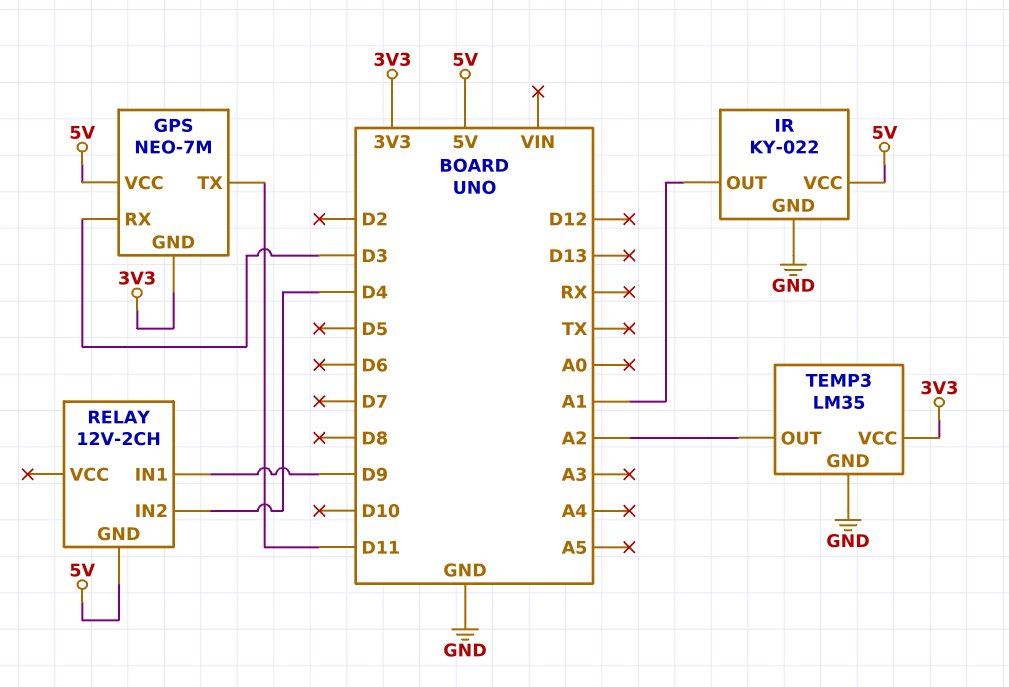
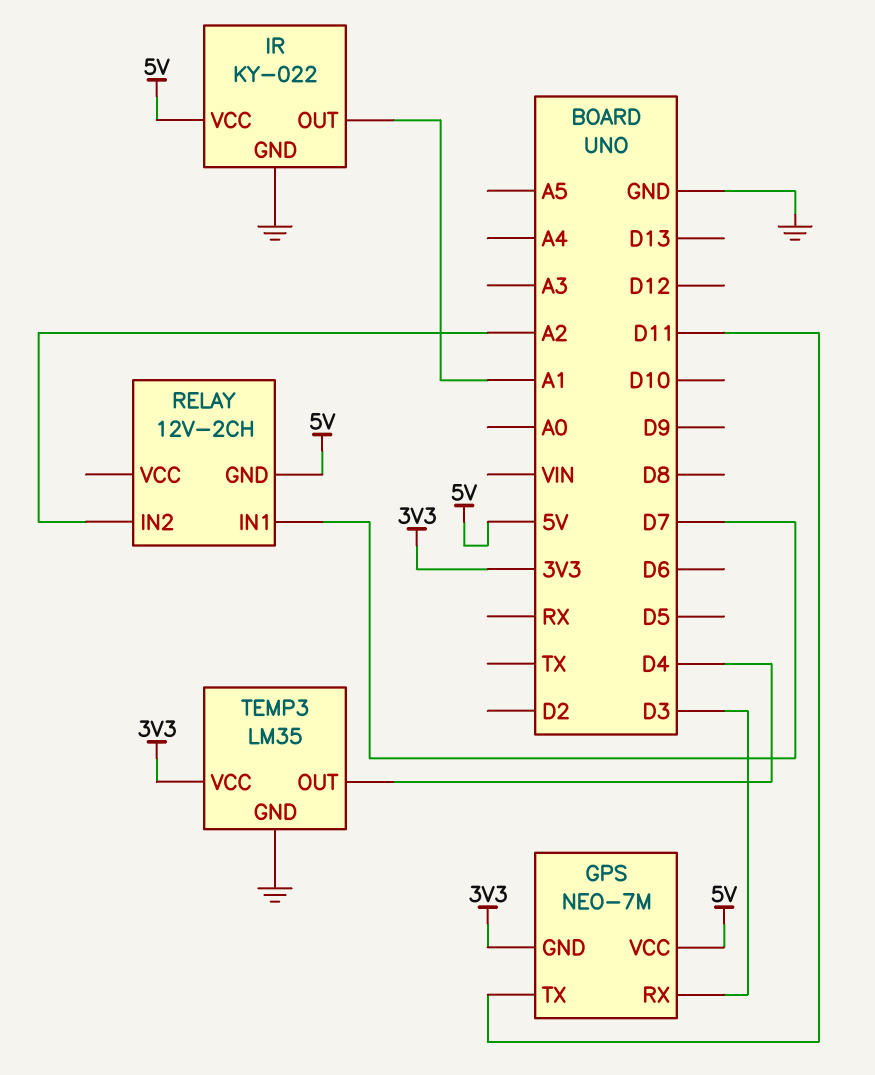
RELAY pin IN1: D9 -> D7
RELAY pin IN2: D4 -> A2
TEMP3 pin OUT: A2 -> D4

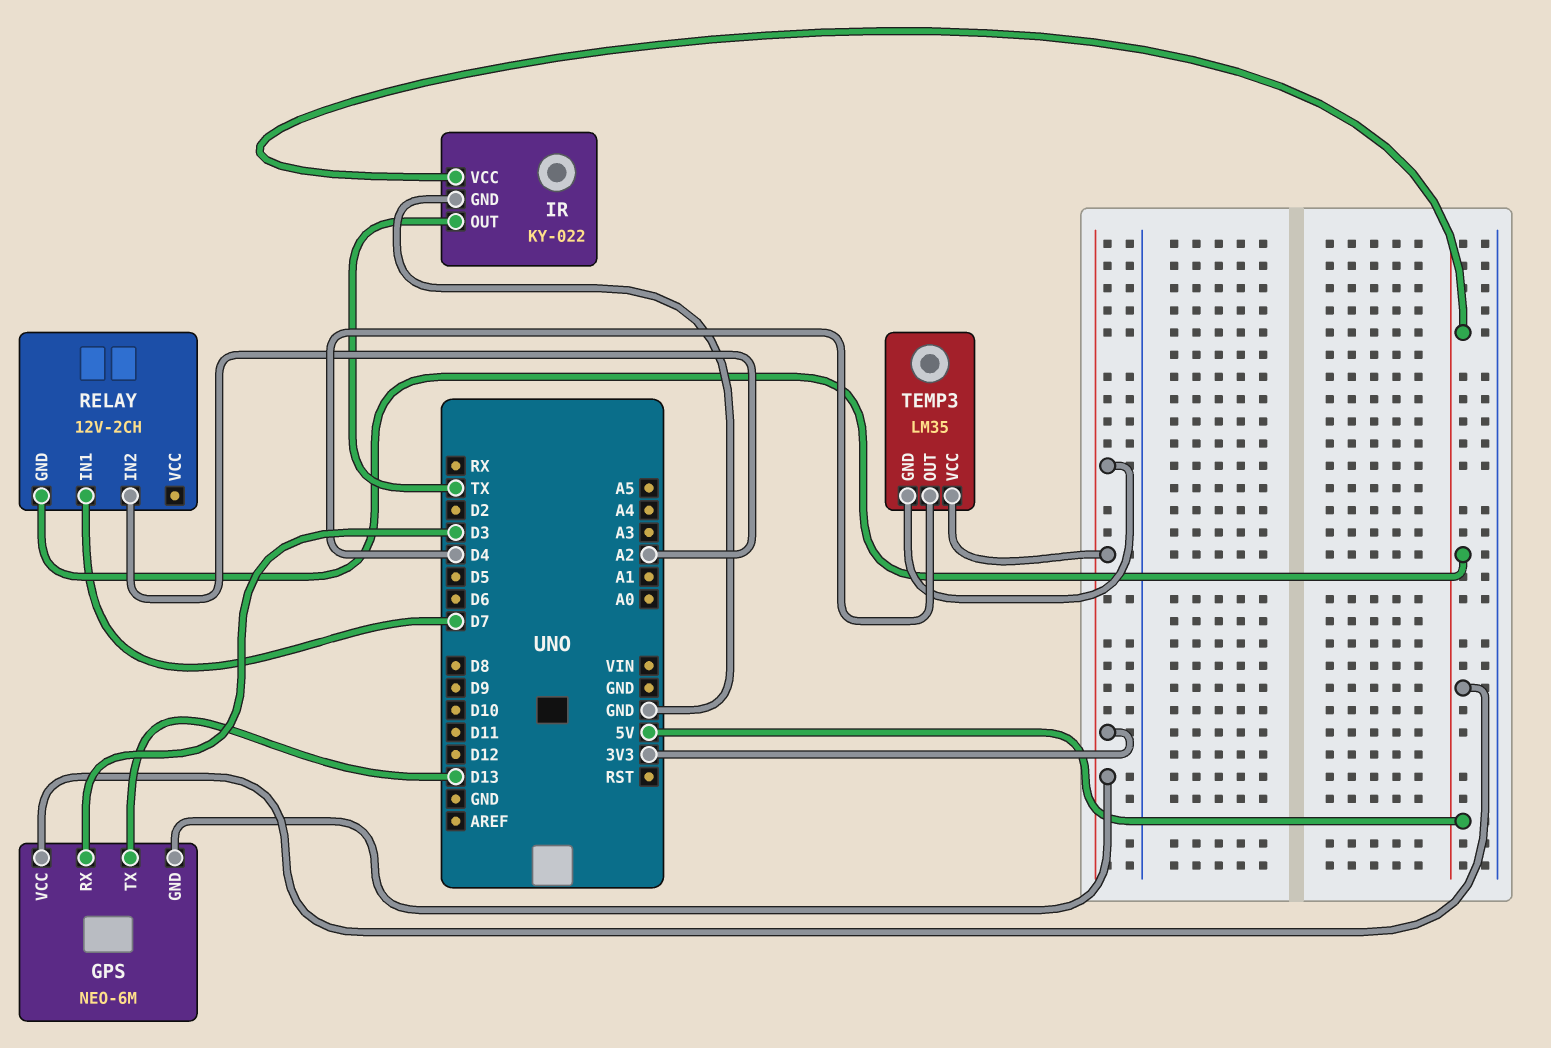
GPS: NEO-7M -> NEO-6M
GPS pin TX: D11 -> D13
IR pin OUT: A1 -> TX
TEMP3 pin GND: GND -> 3V3

